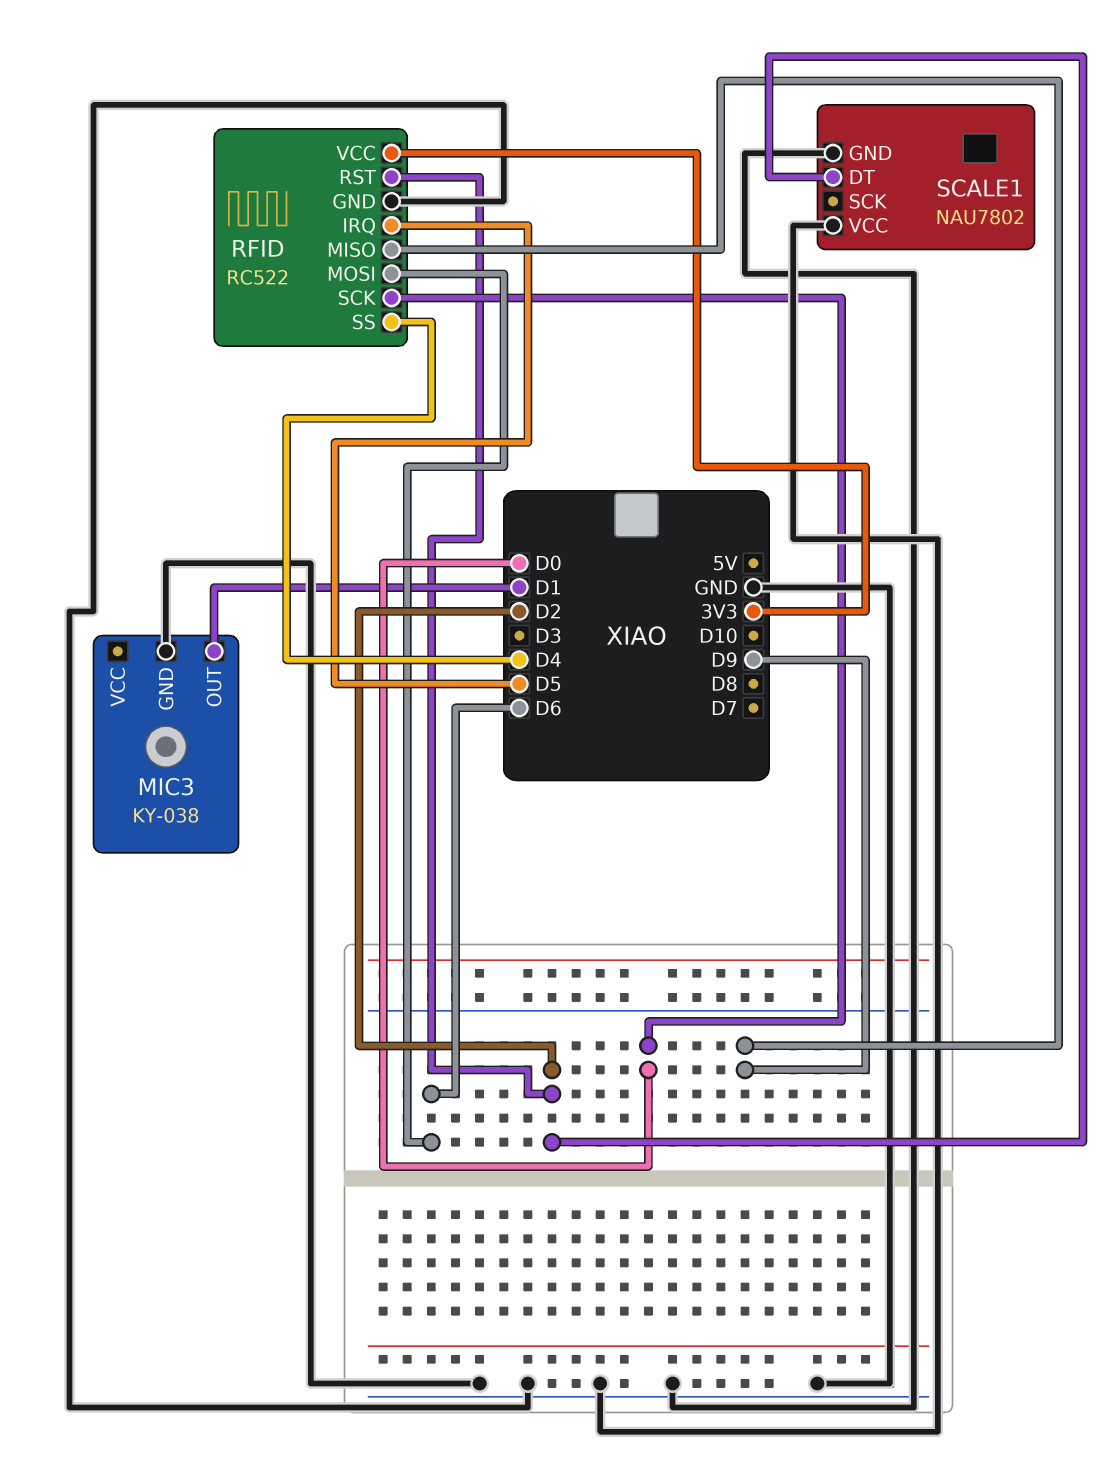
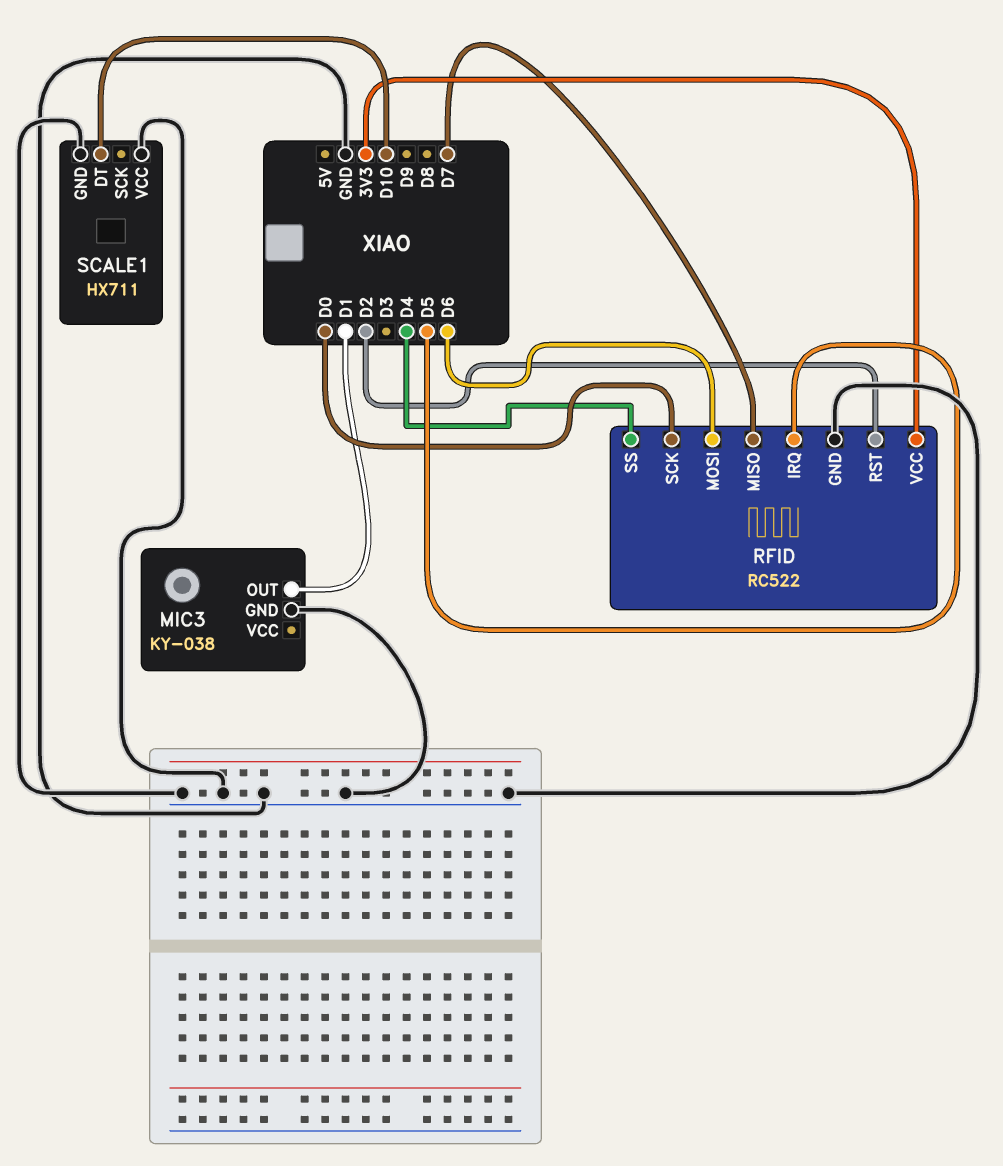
RFID pin MISO: D9 -> D7
SCALE1: NAU7802 -> HX711
SCALE1 pin DT: D2 -> D10

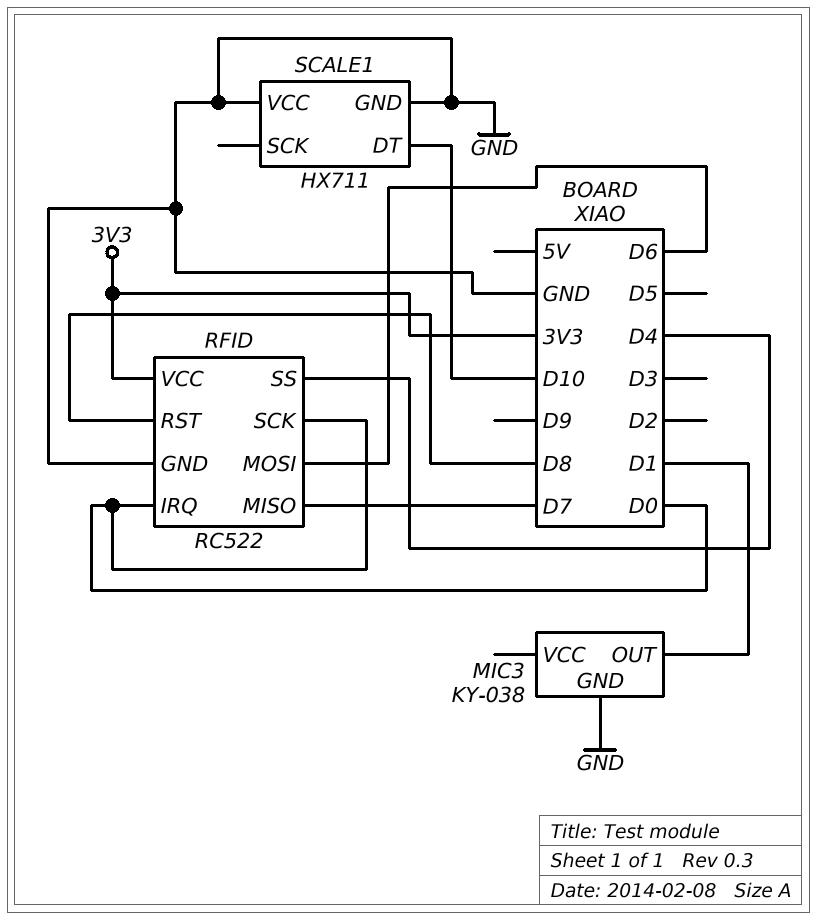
RFID pin IRQ: D5 -> D0
RFID pin RST: D2 -> D8

